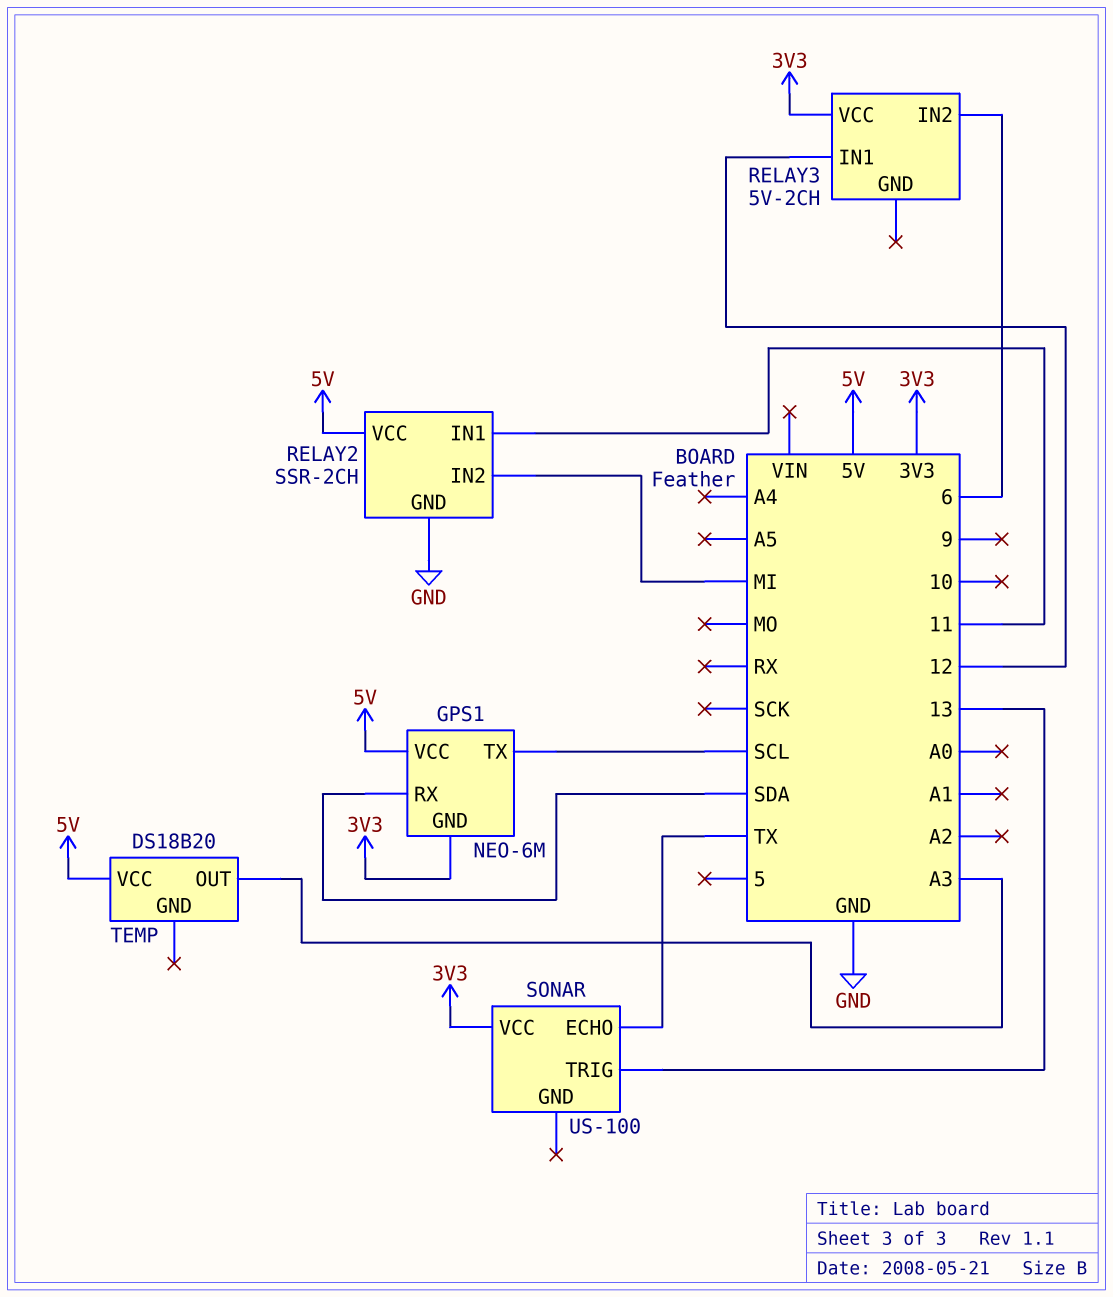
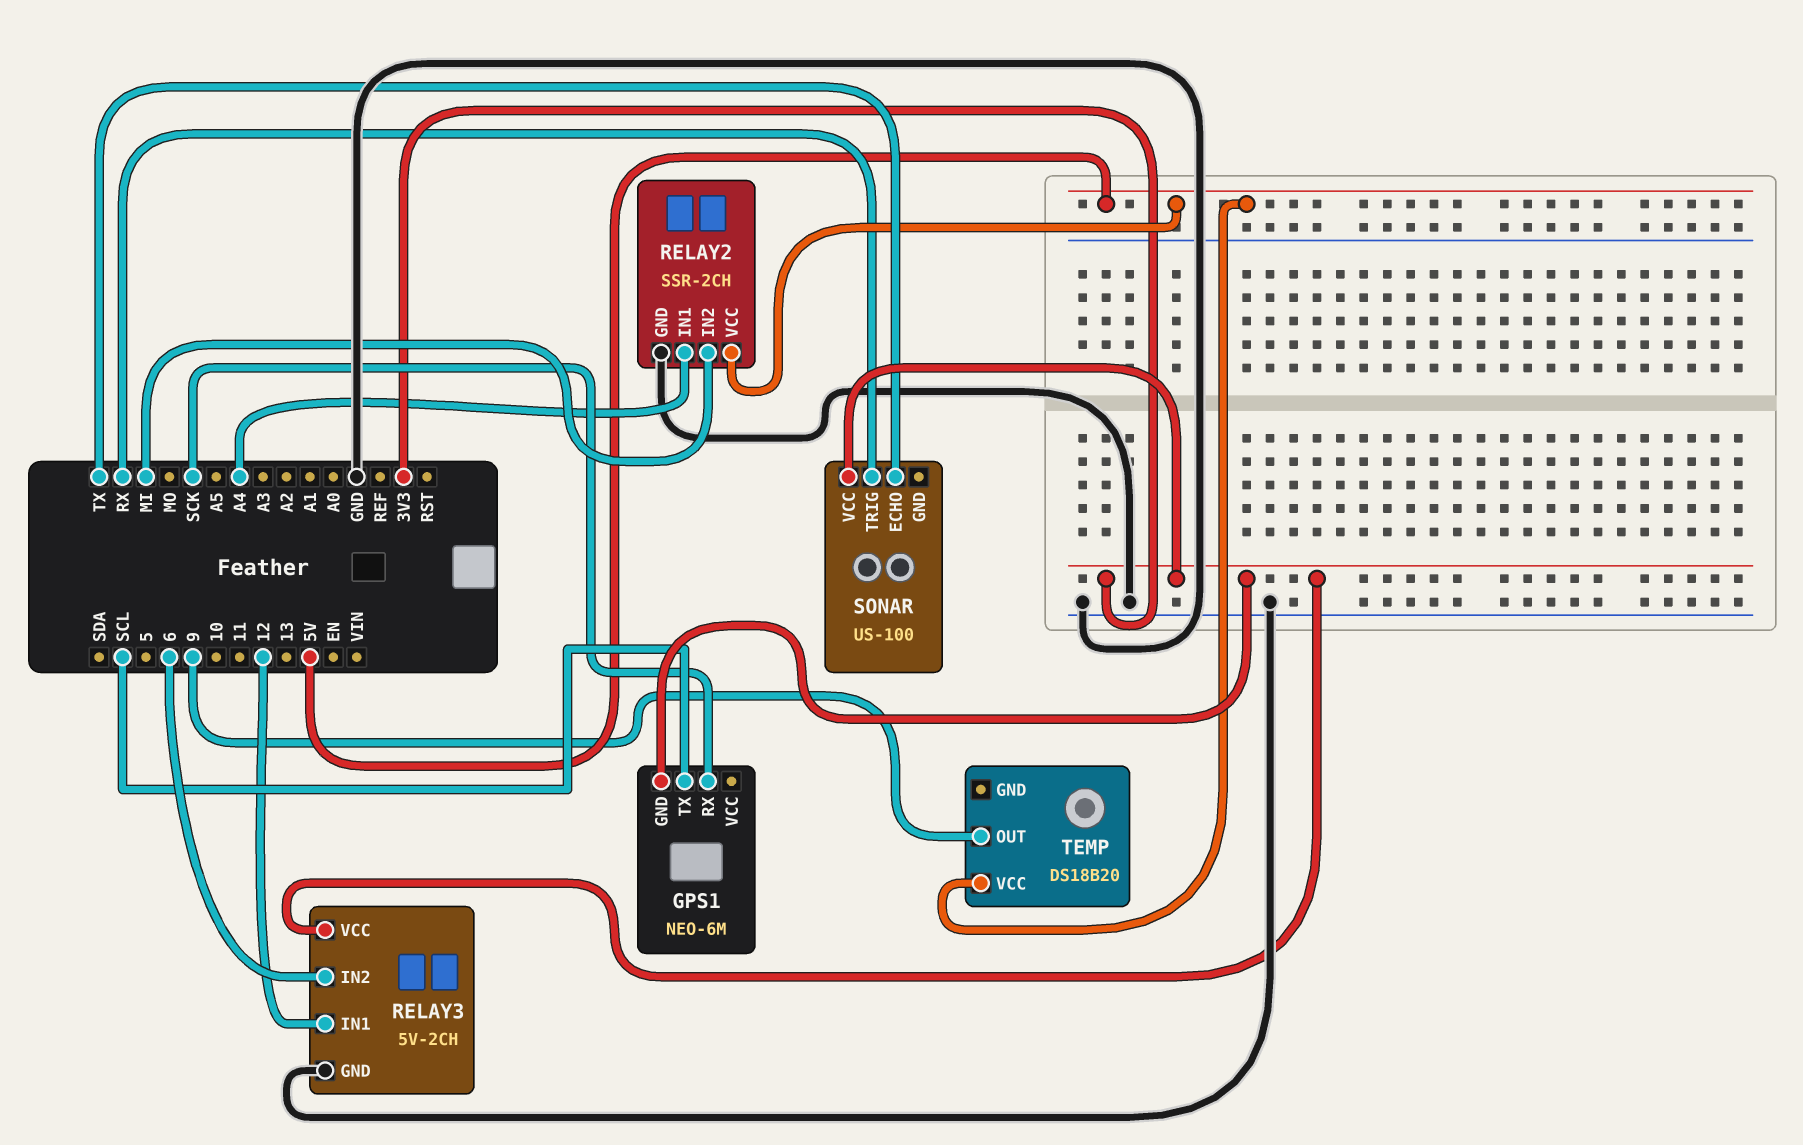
GPS1 pin RX: SDA -> SCK
GPS1 pin VCC: 5V -> none
RELAY2 pin IN1: 11 -> A4
RELAY3 pin GND: none -> GND
SONAR pin TRIG: 13 -> RX
TEMP pin OUT: A3 -> 9

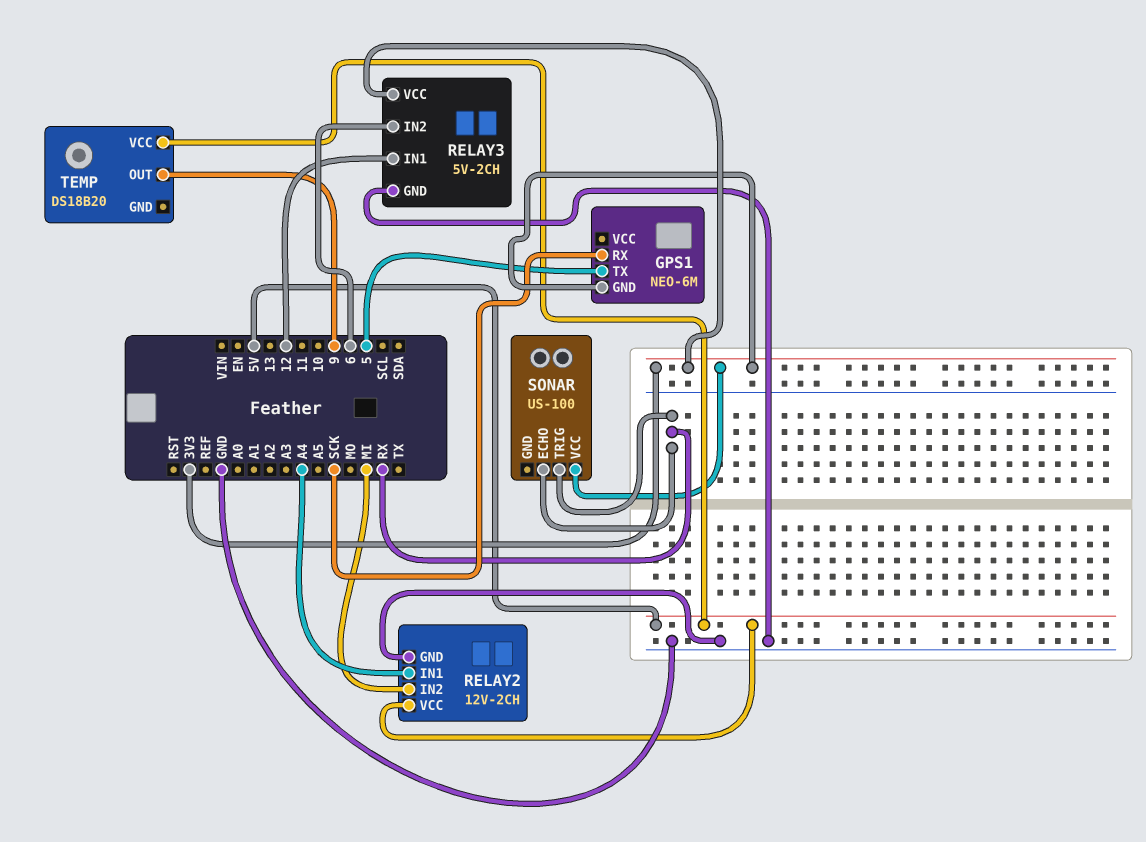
GPS1 pin TX: SCL -> 5
RELAY2: SSR-2CH -> 12V-2CH
SONAR pin ECHO: TX -> RX

